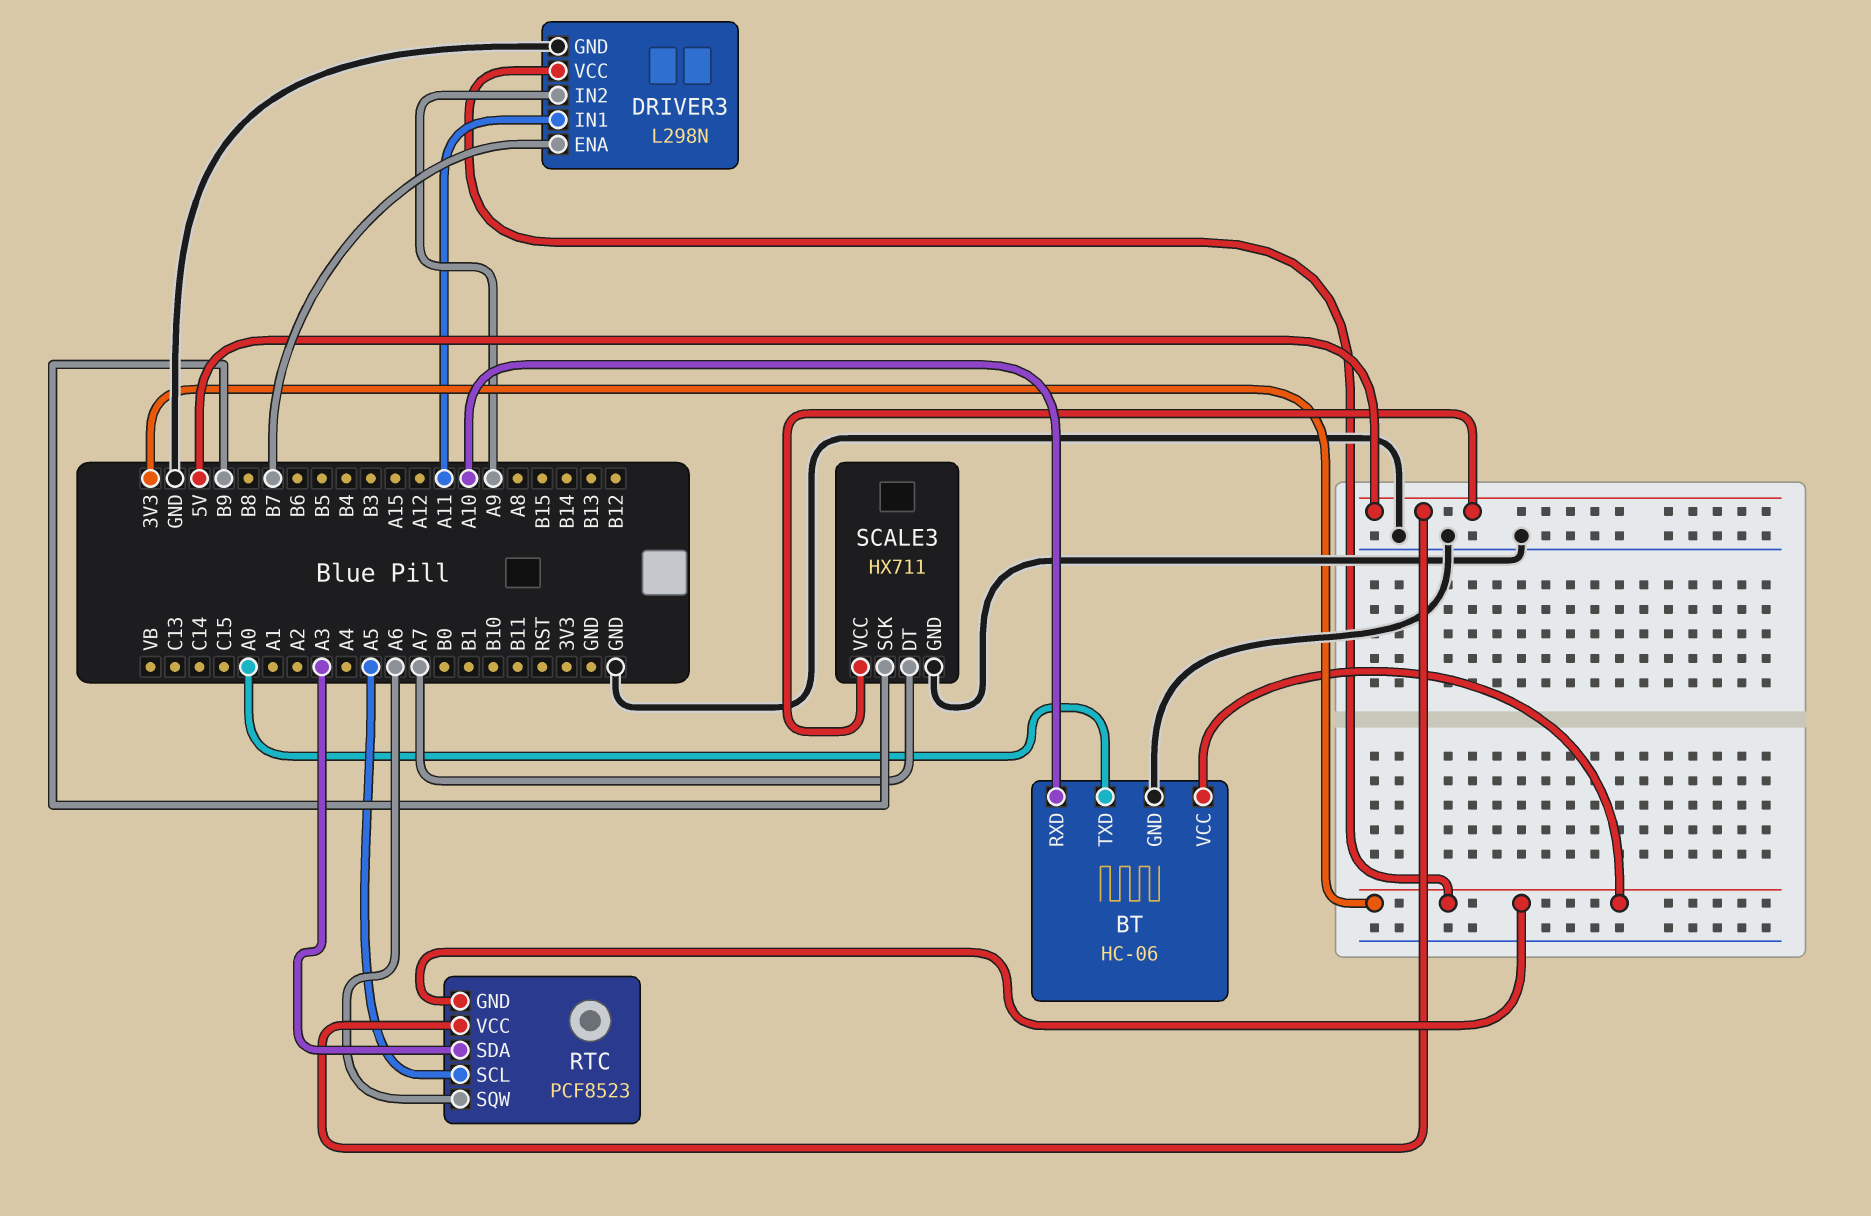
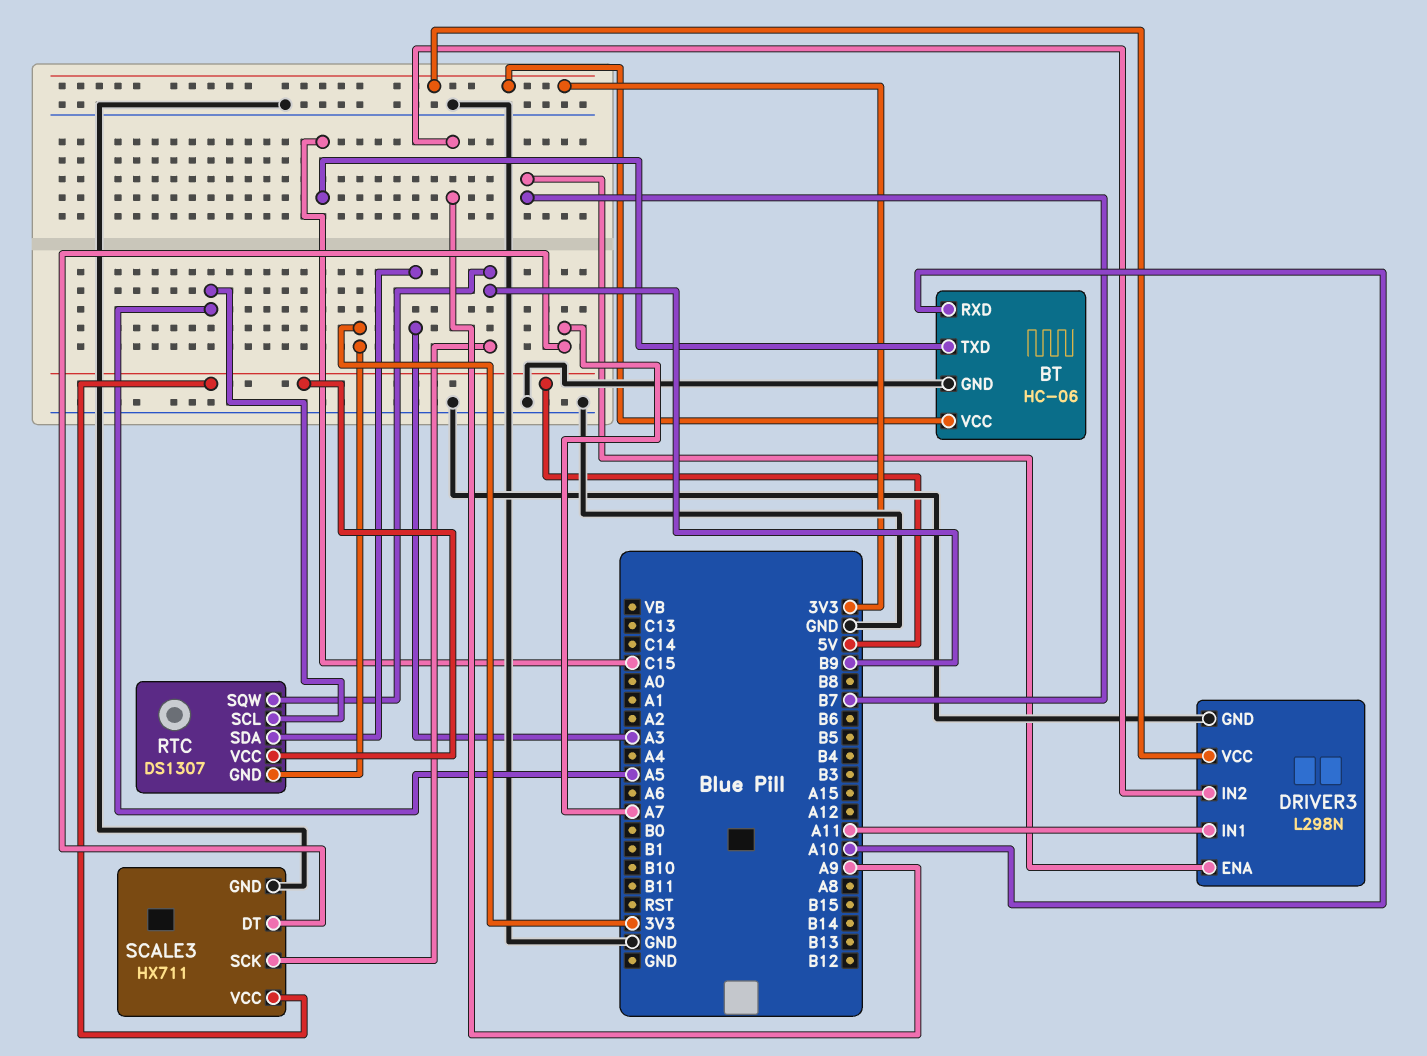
BT pin TXD: A0 -> C15
RTC: PCF8523 -> DS1307
RTC pin SQW: A6 -> B9

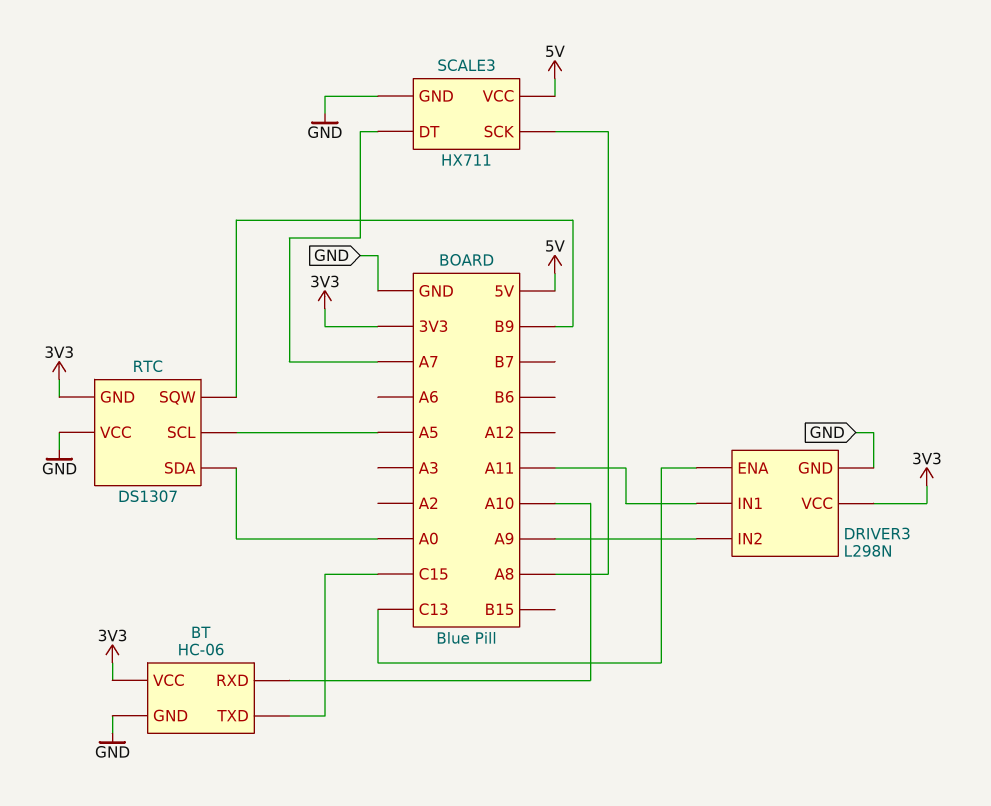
DRIVER3 pin ENA: B7 -> C13
RTC pin SDA: A3 -> A0
RTC pin VCC: 5V -> GND
SCALE3 pin SCK: B9 -> A8

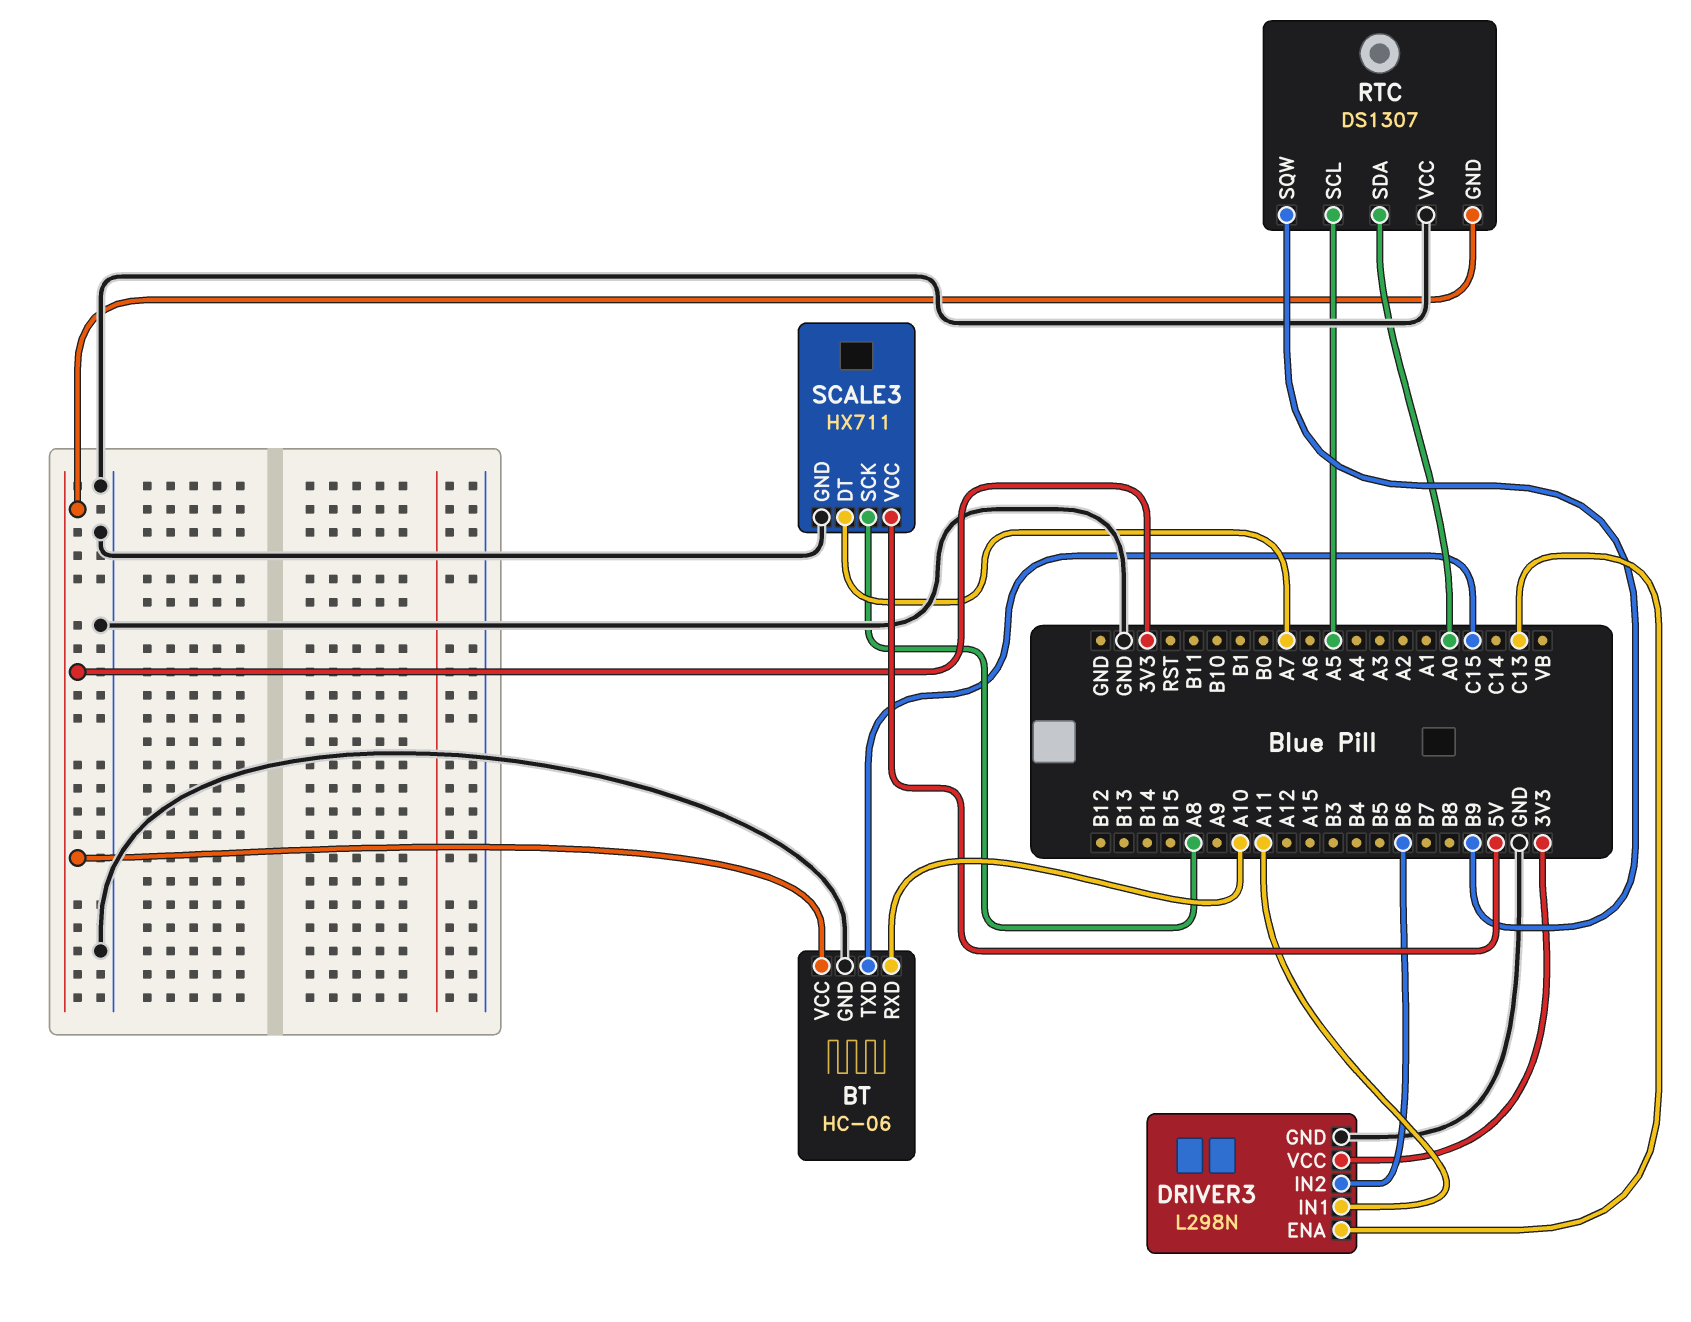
DRIVER3 pin IN2: A9 -> B6

